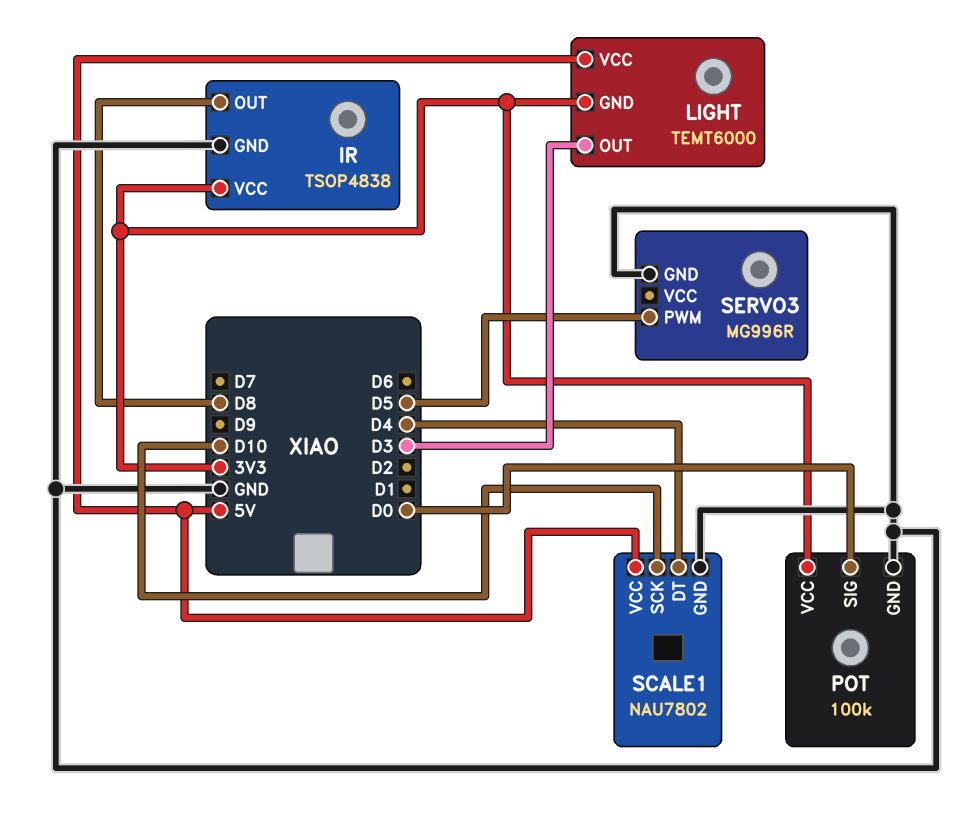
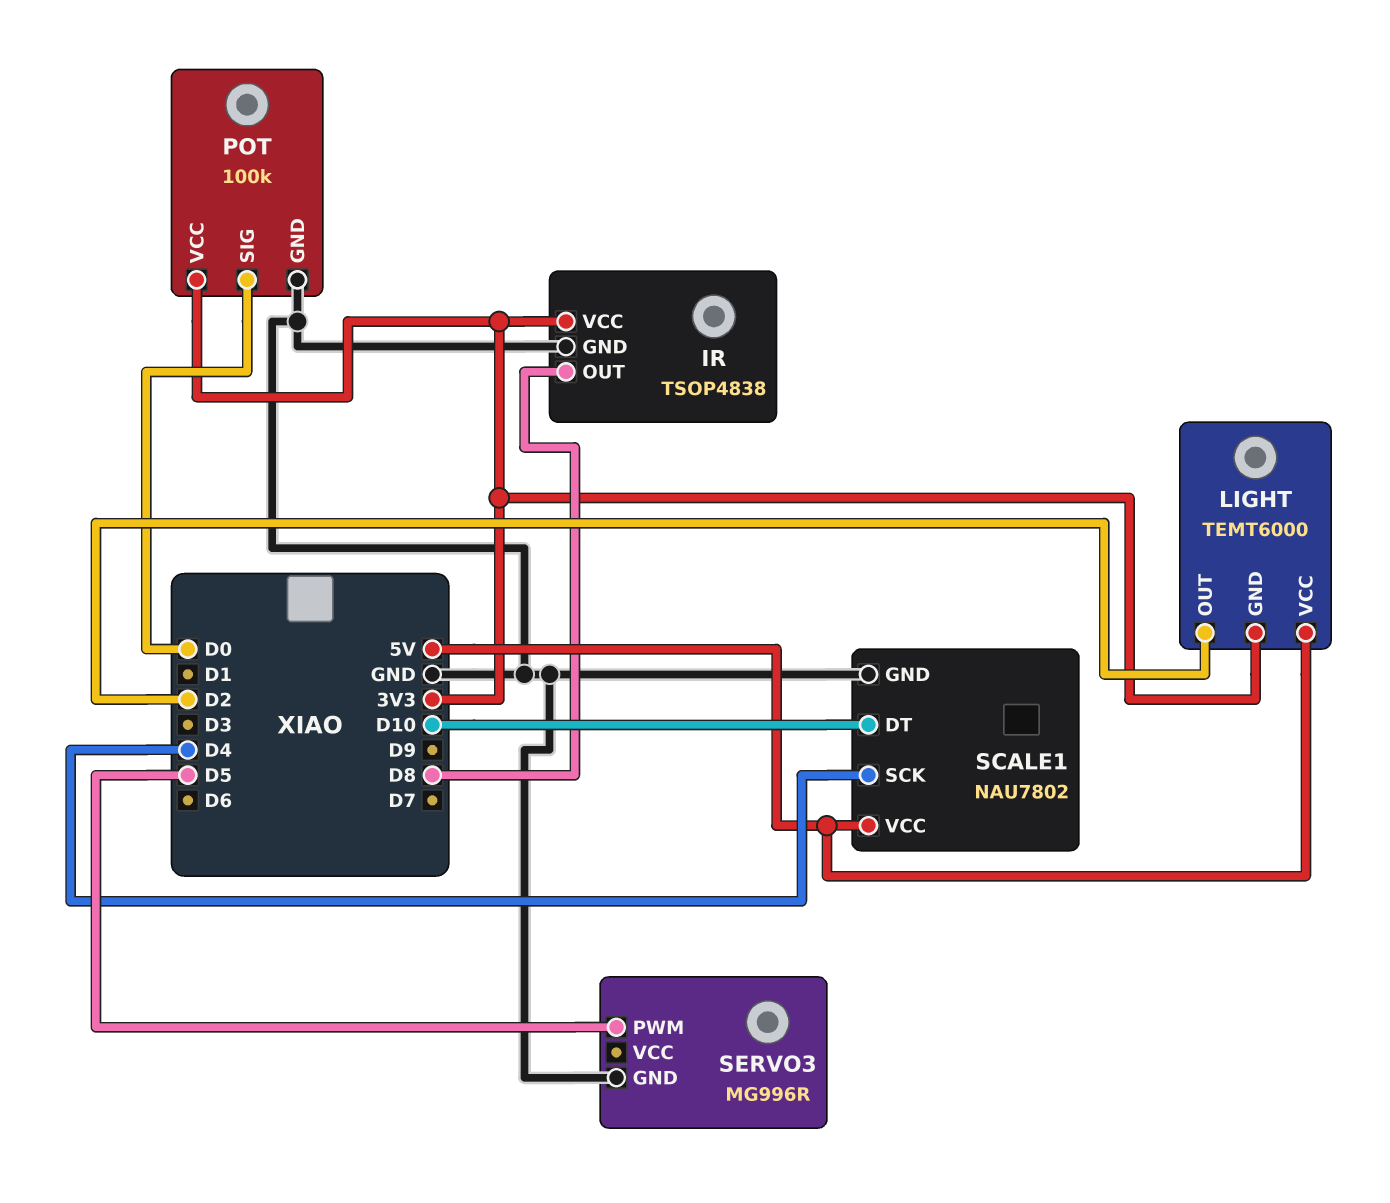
LIGHT pin OUT: D3 -> D2
SCALE1 pin DT: D4 -> D10
SCALE1 pin SCK: D10 -> D4

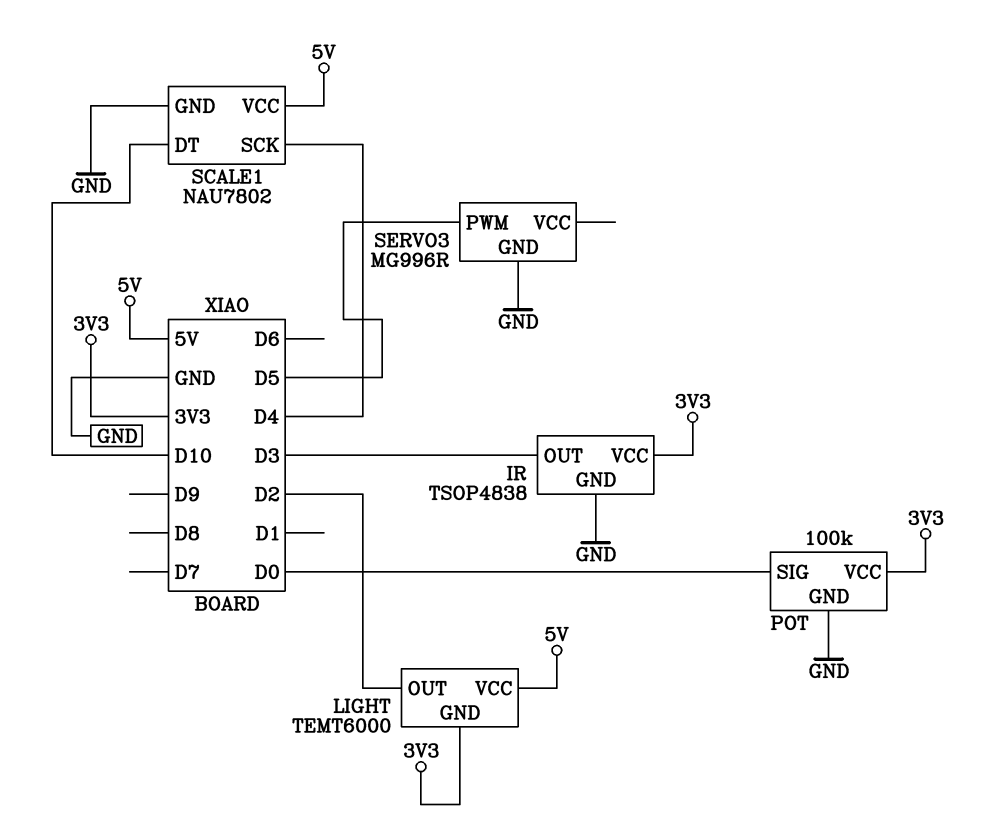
IR pin OUT: D8 -> D3

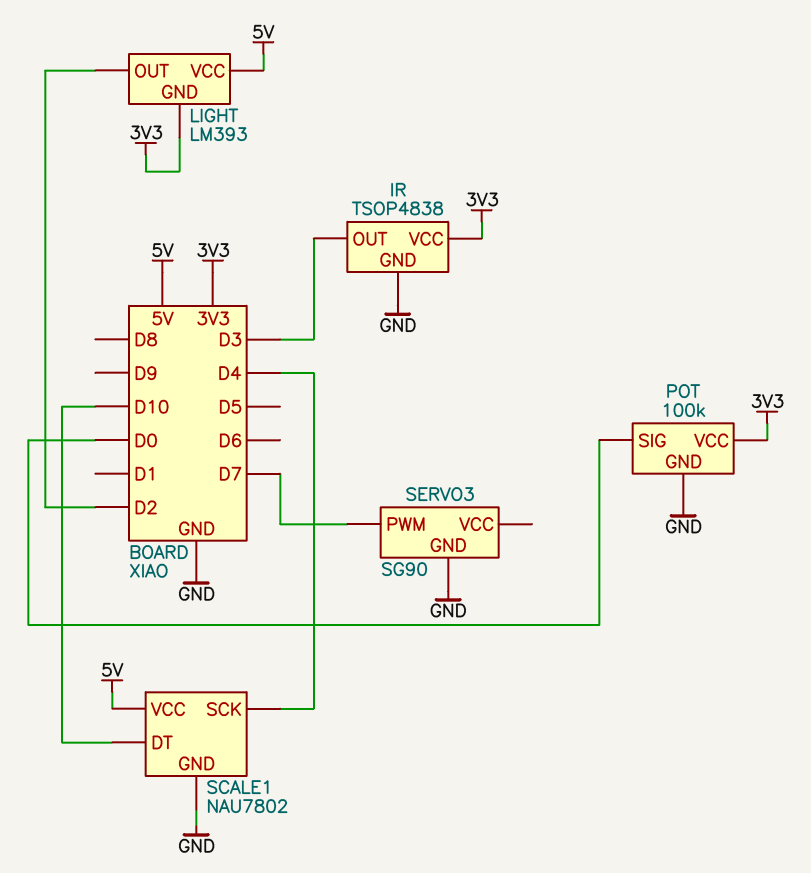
LIGHT: TEMT6000 -> LM393
SERVO3: MG996R -> SG90
SERVO3 pin PWM: D5 -> D7

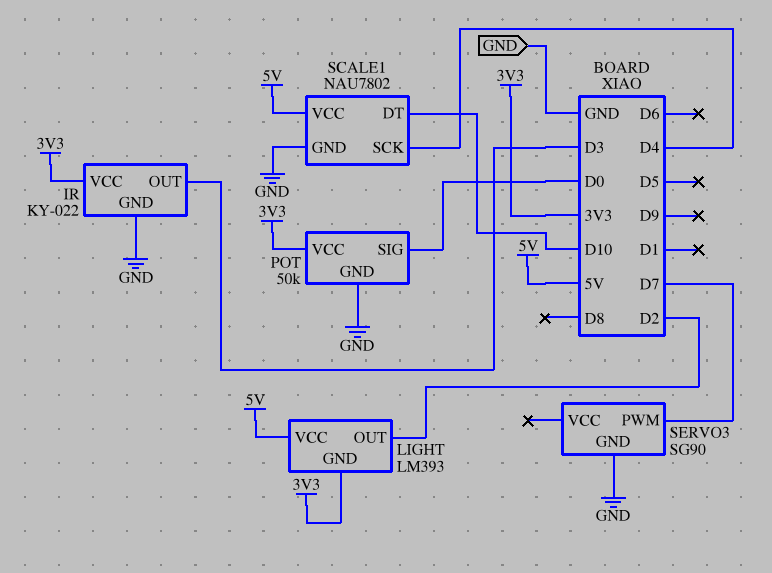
IR: TSOP4838 -> KY-022
POT: 100k -> 50k

